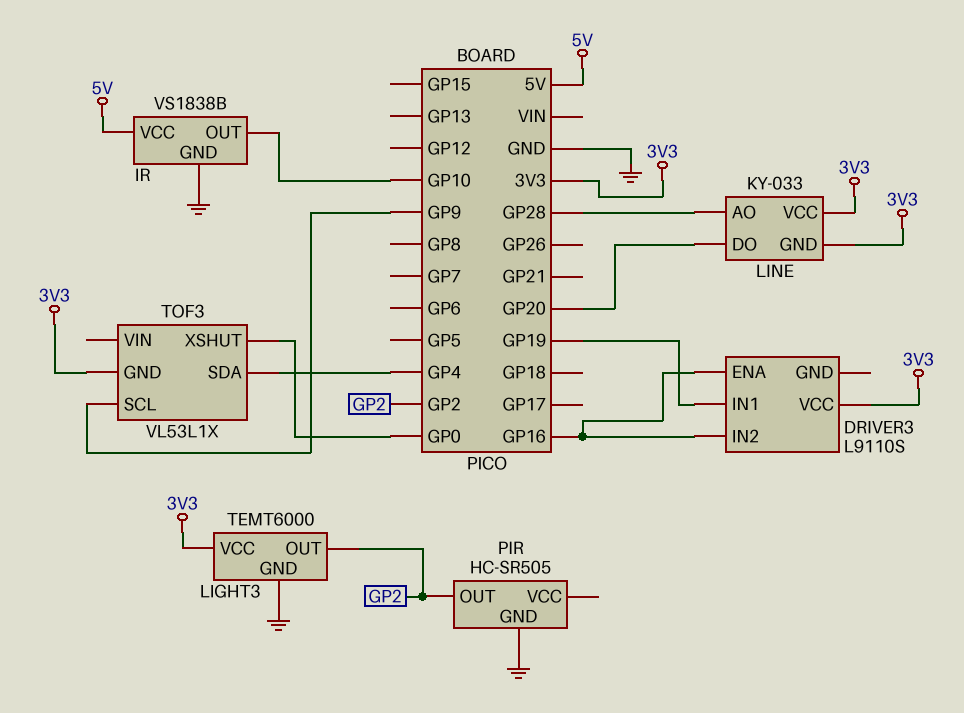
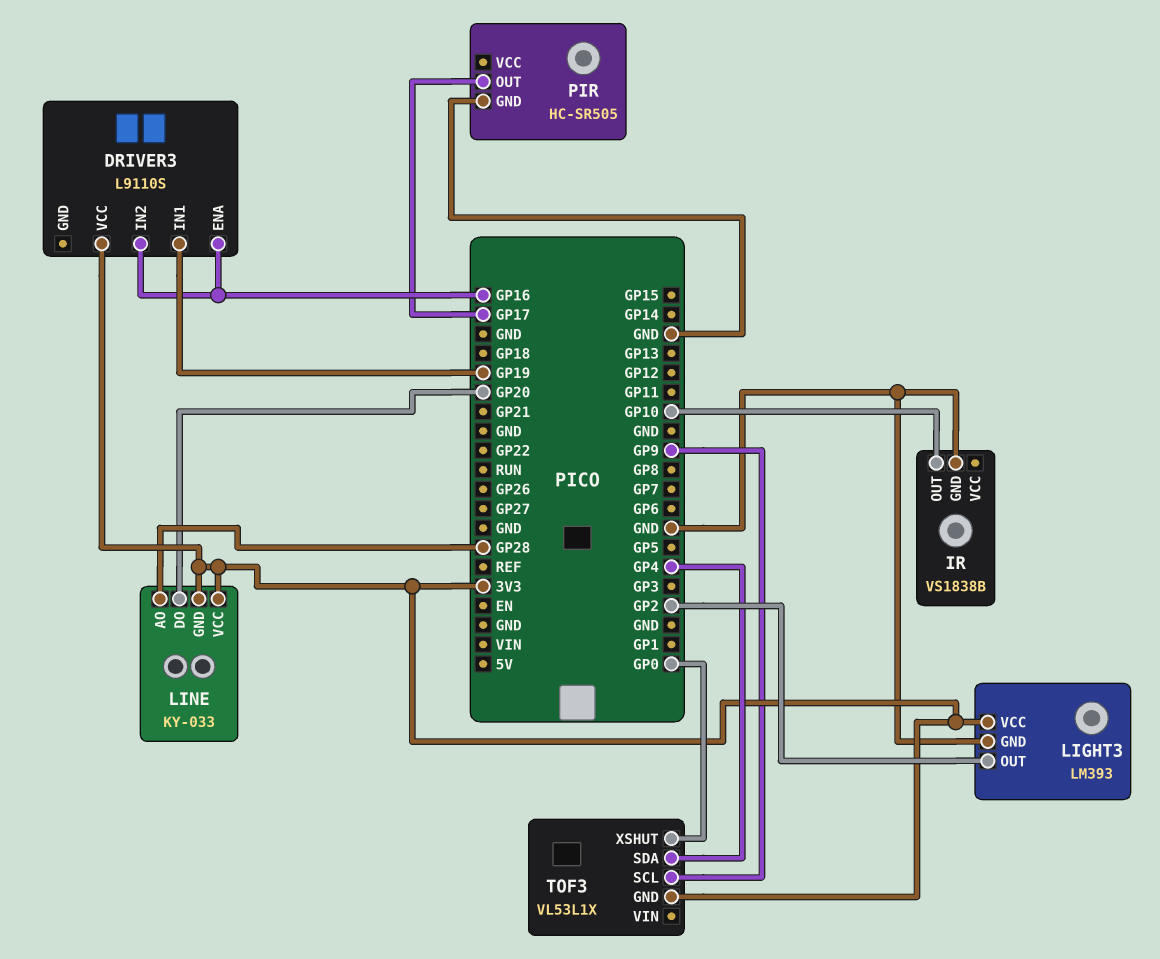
IR pin VCC: 5V -> none
LIGHT3: TEMT6000 -> LM393
PIR pin OUT: GP2 -> GP17

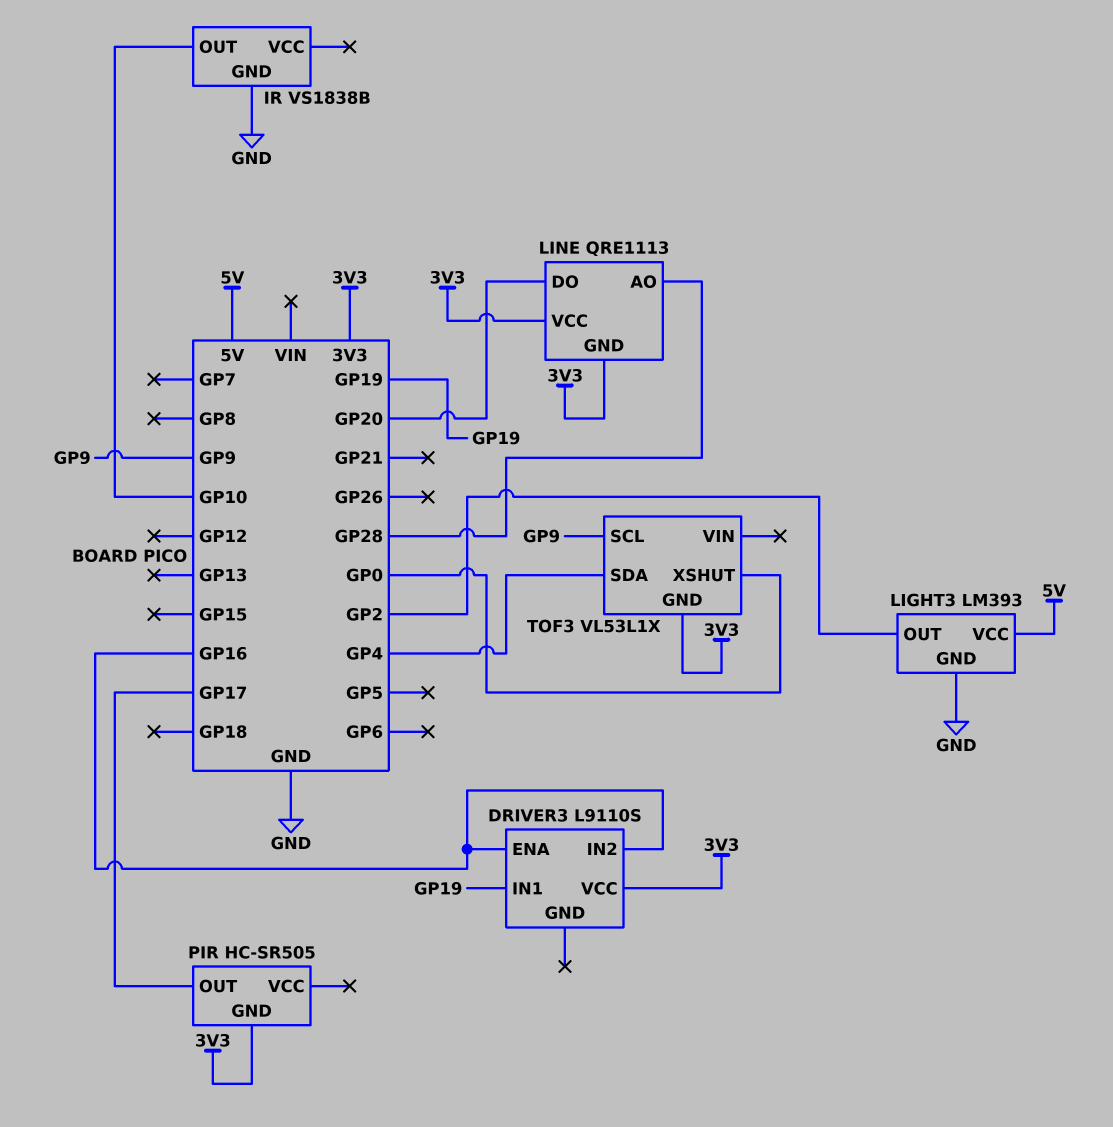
LIGHT3 pin VCC: 3V3 -> 5V
LINE: KY-033 -> QRE1113
PIR pin GND: GND -> 3V3

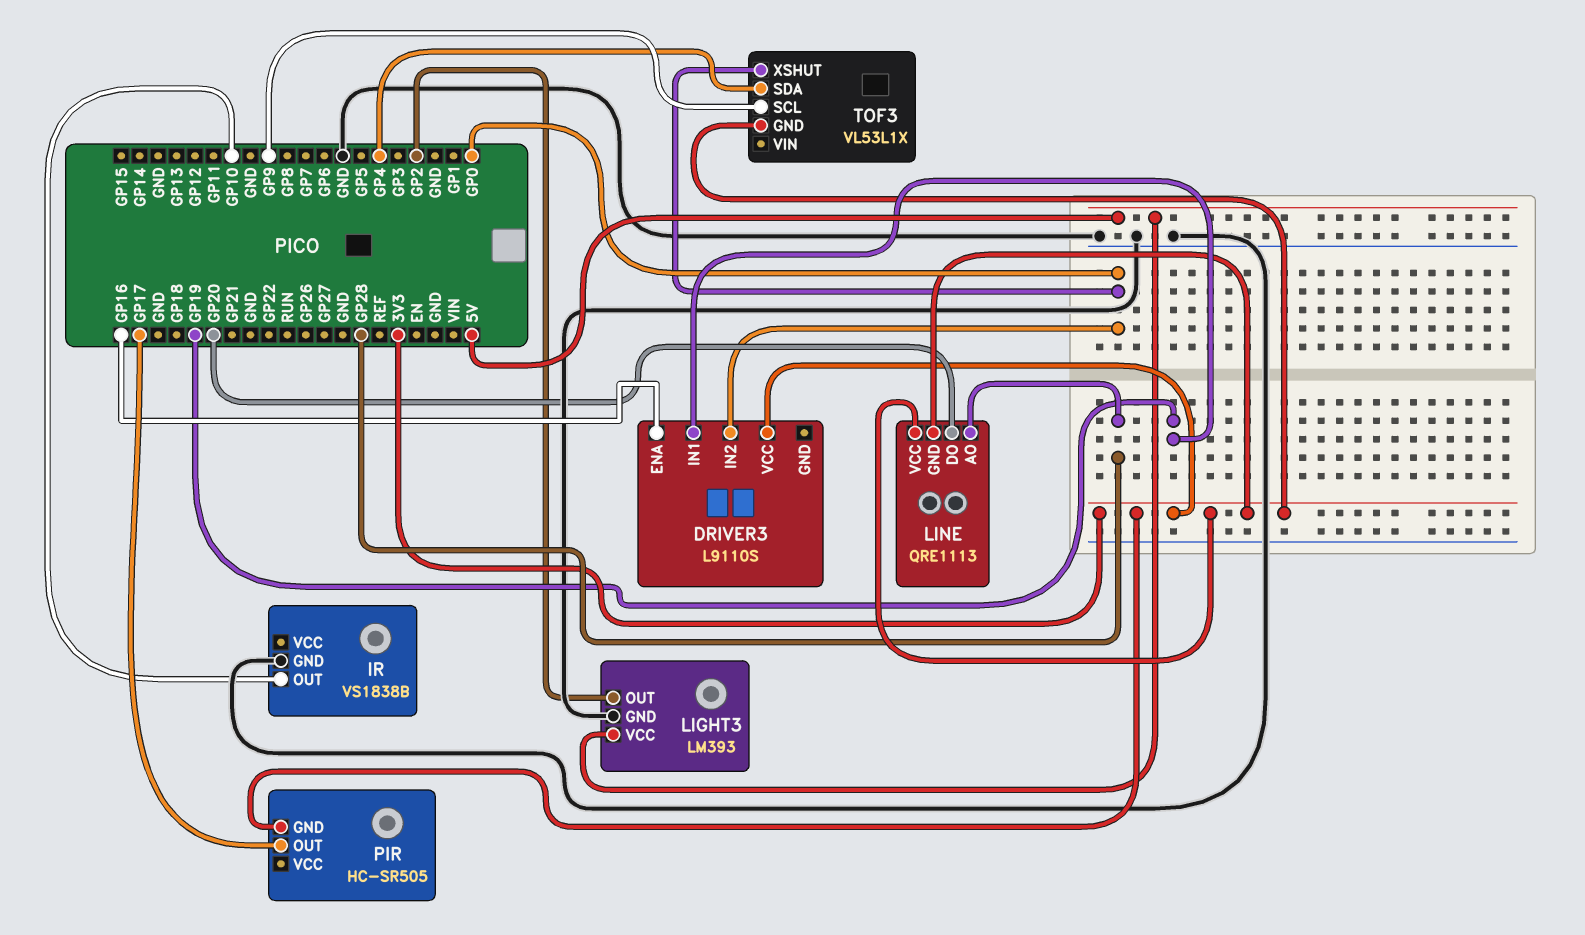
DRIVER3 pin IN2: GP16 -> GP0

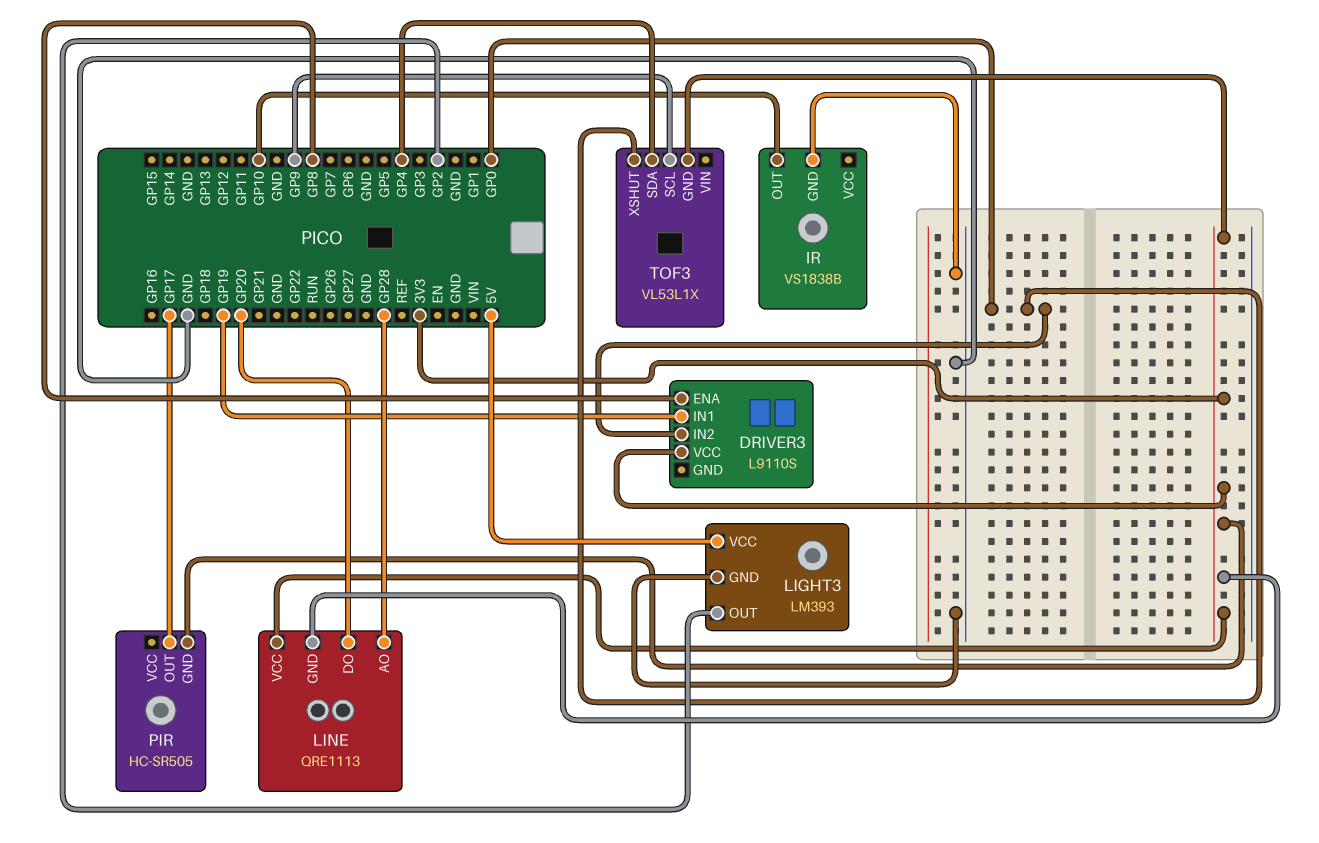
DRIVER3 pin ENA: GP16 -> GP8

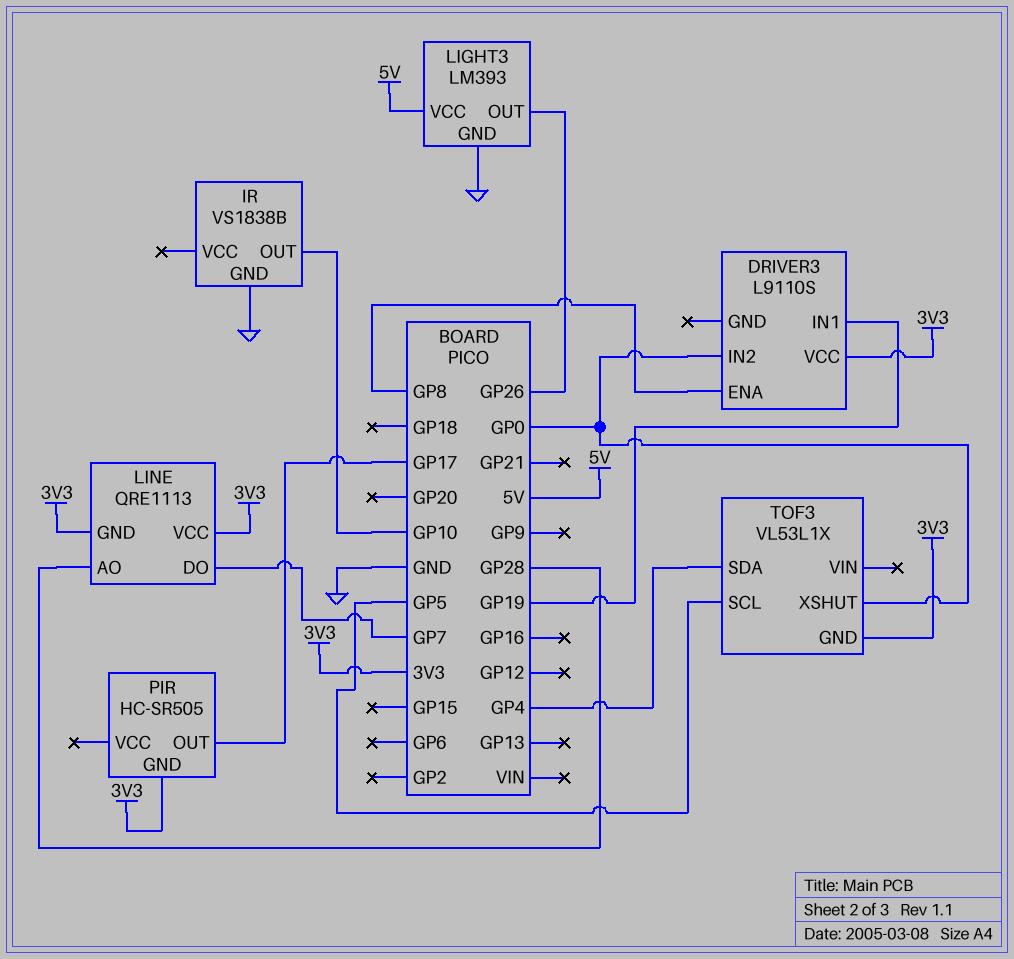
LIGHT3 pin OUT: GP2 -> GP26
LINE pin DO: GP20 -> GP7
TOF3 pin SCL: GP9 -> GP5

